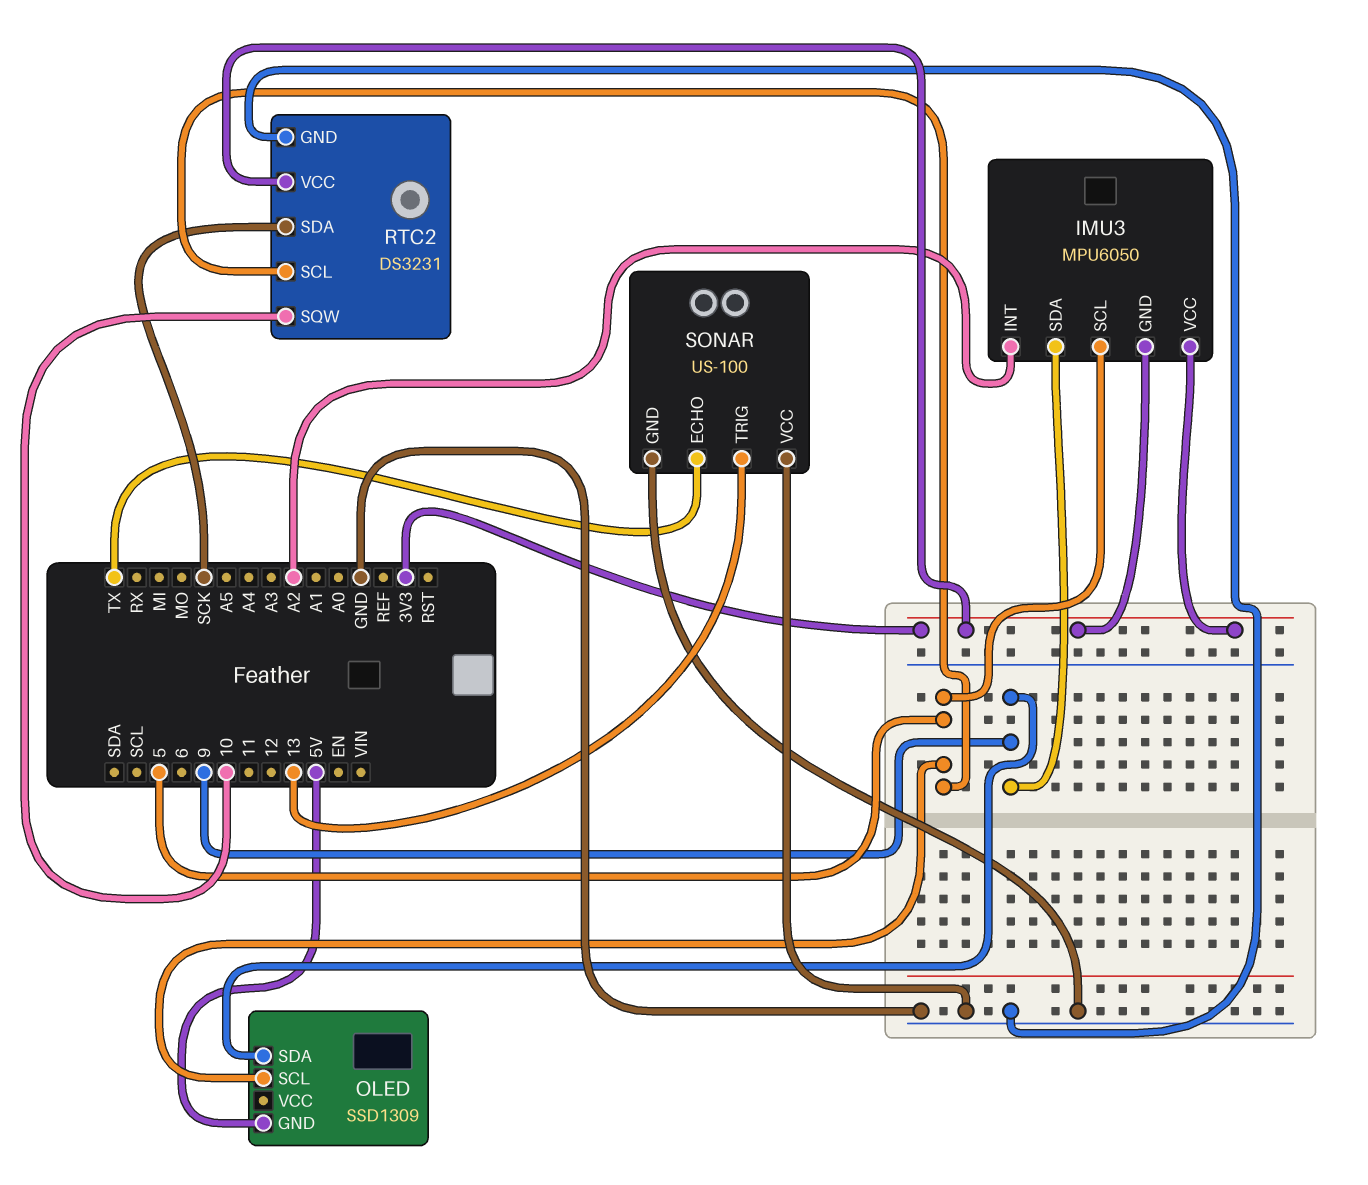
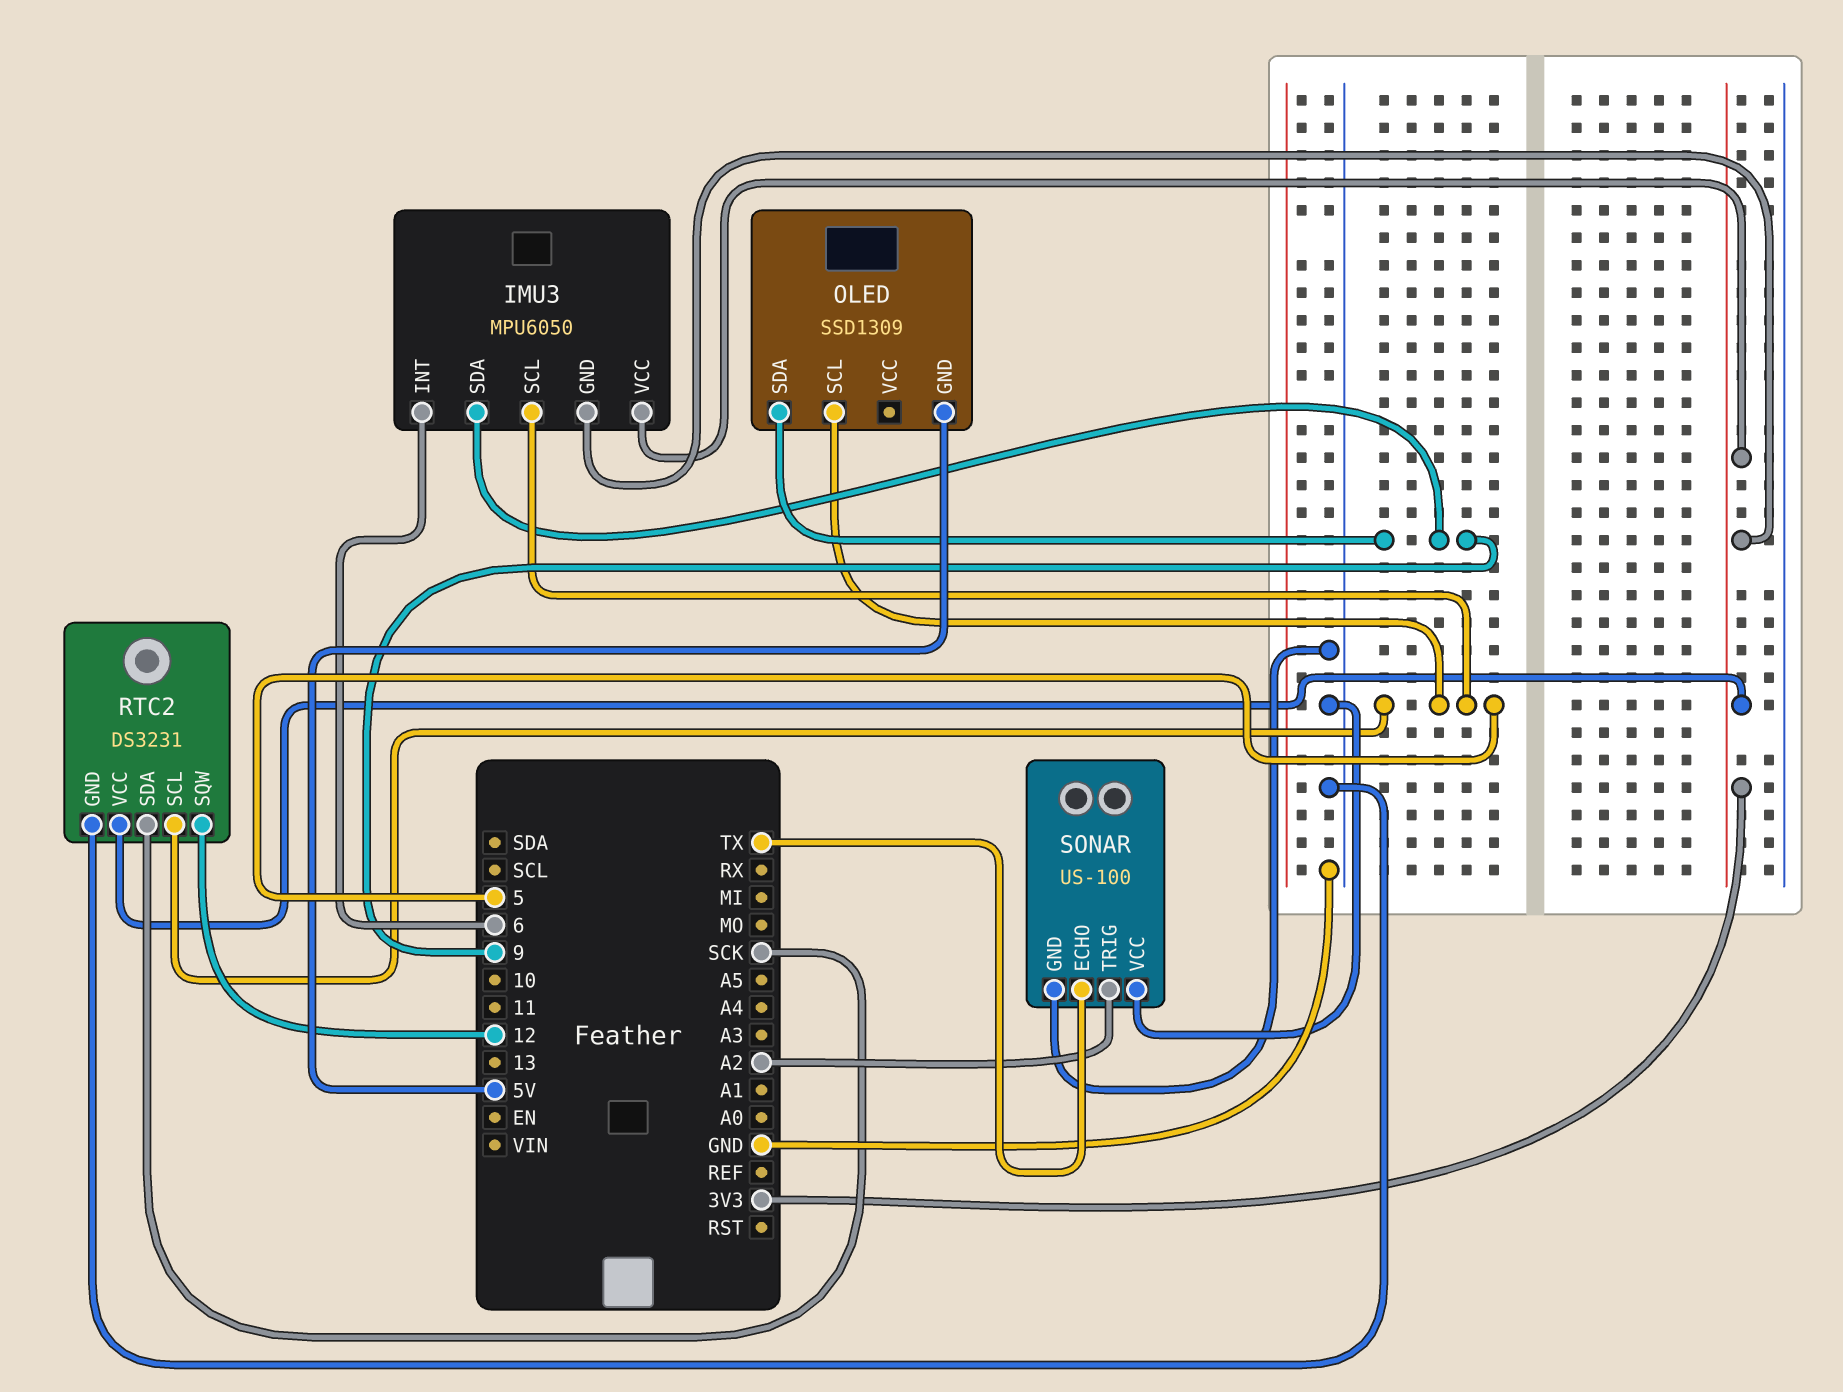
IMU3 pin INT: A2 -> 6
RTC2 pin SQW: 10 -> 12
SONAR pin TRIG: 13 -> A2

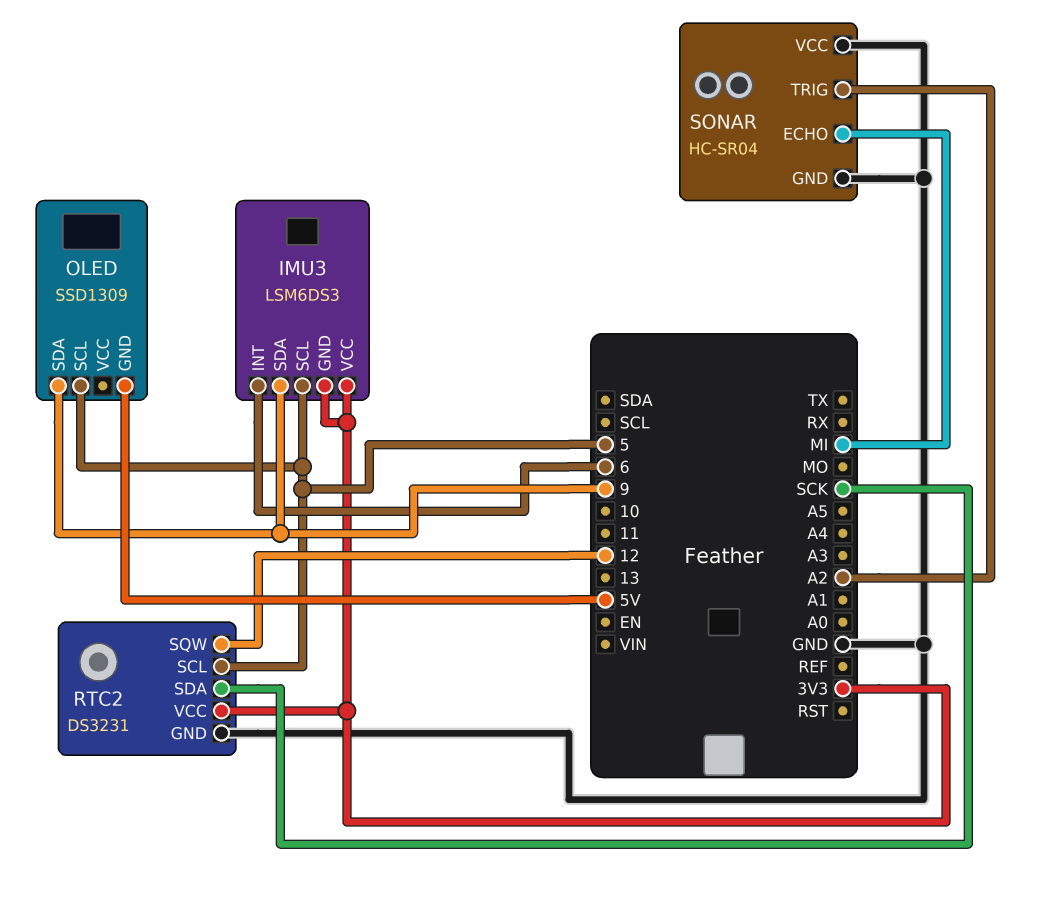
IMU3: MPU6050 -> LSM6DS3
SONAR: US-100 -> HC-SR04
SONAR pin ECHO: TX -> MI

